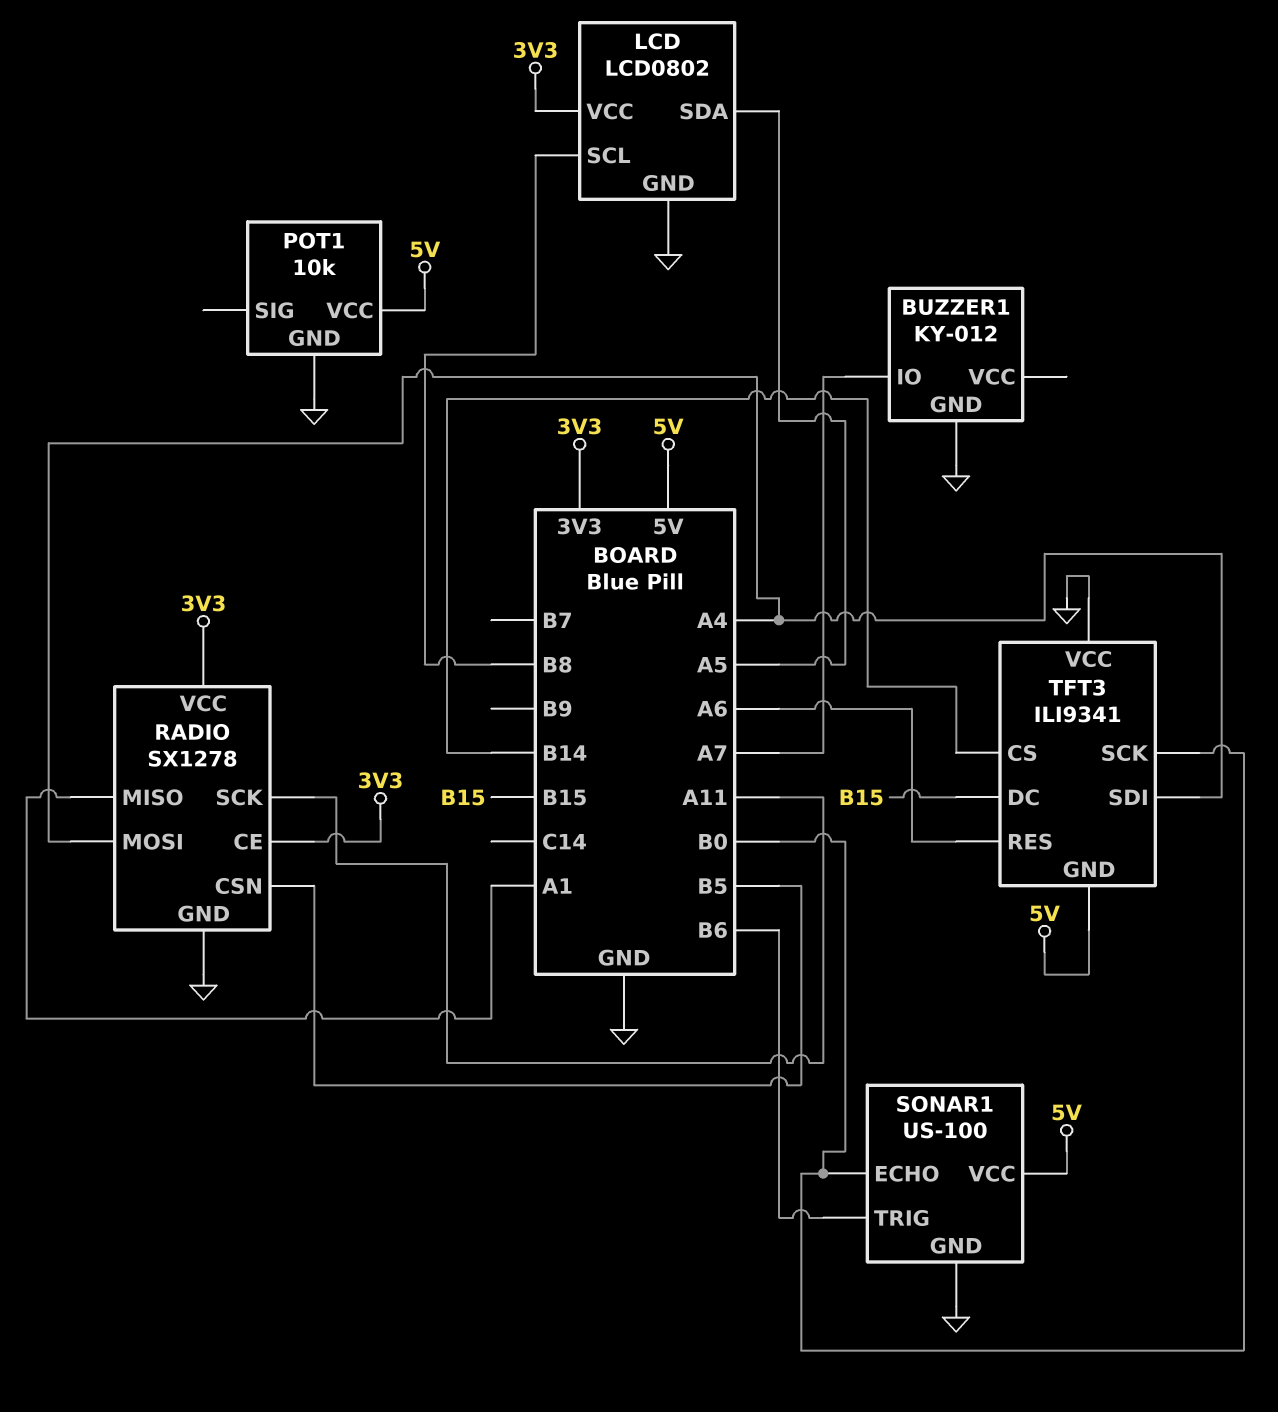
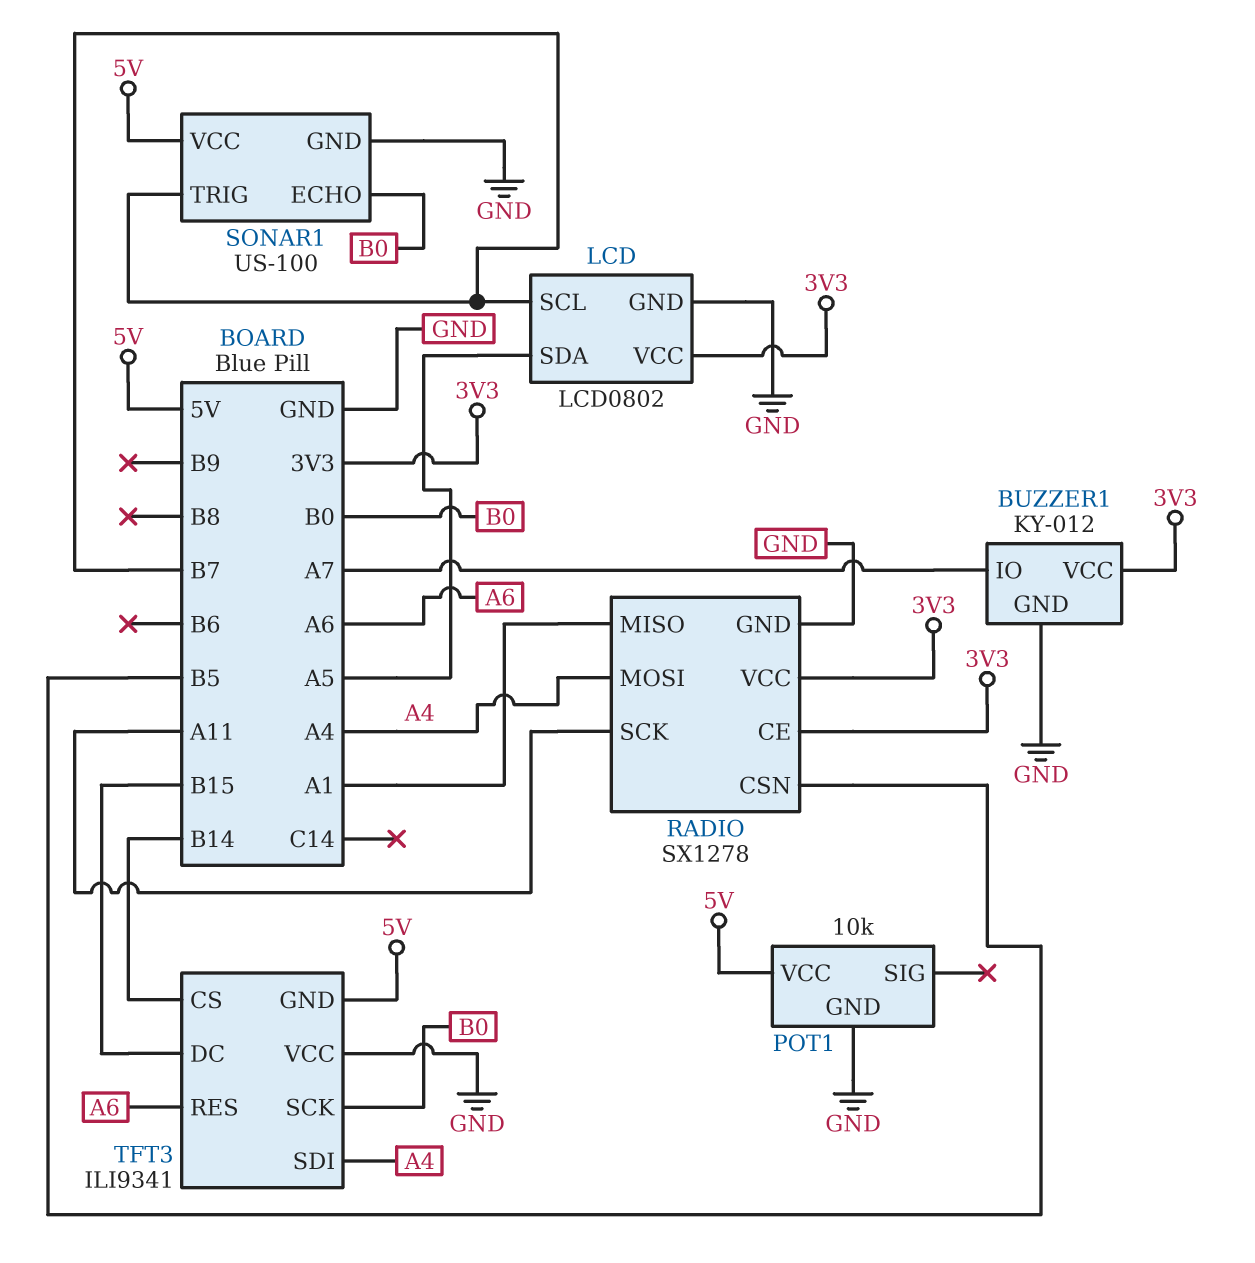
BUZZER1 pin VCC: none -> 3V3
LCD pin SCL: B8 -> B7
SONAR1 pin TRIG: B6 -> B7

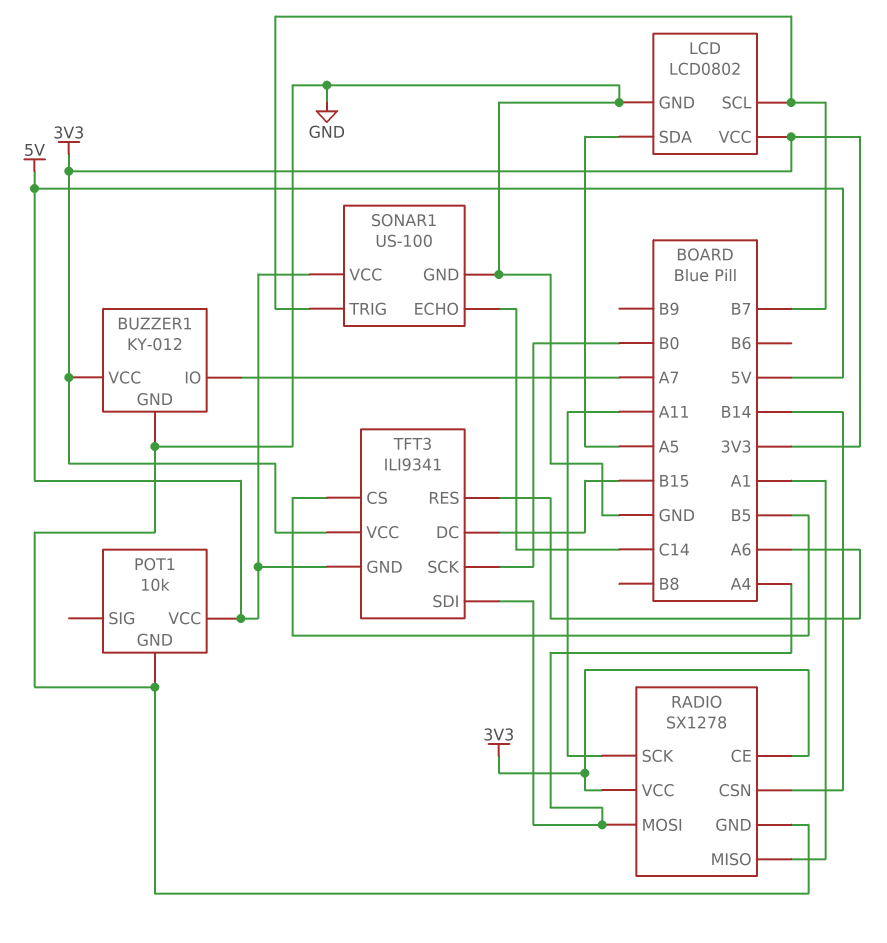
RADIO pin CSN: B5 -> B14
SONAR1 pin ECHO: B0 -> C14
TFT3 pin CS: B14 -> B5
TFT3 pin VCC: GND -> 3V3

